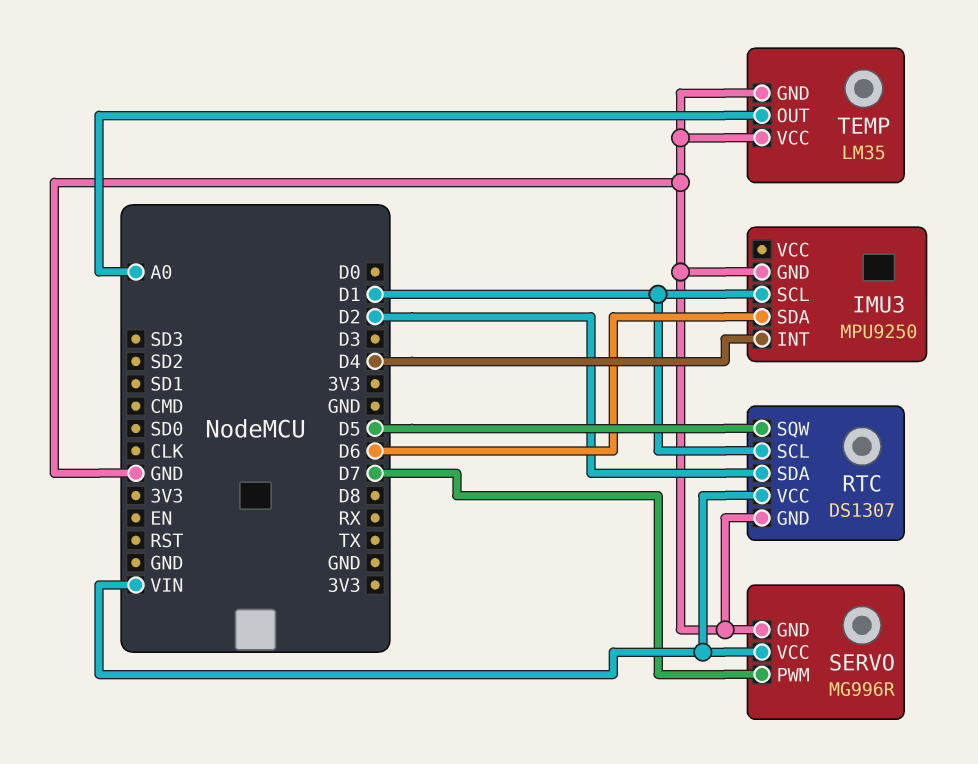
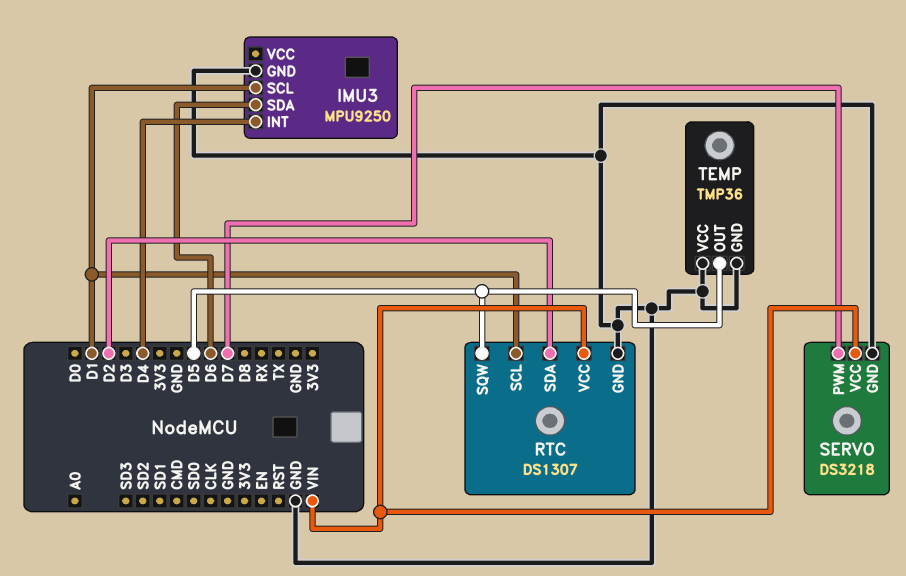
SERVO: MG996R -> DS3218
TEMP: LM35 -> TMP36
TEMP pin OUT: A0 -> D5

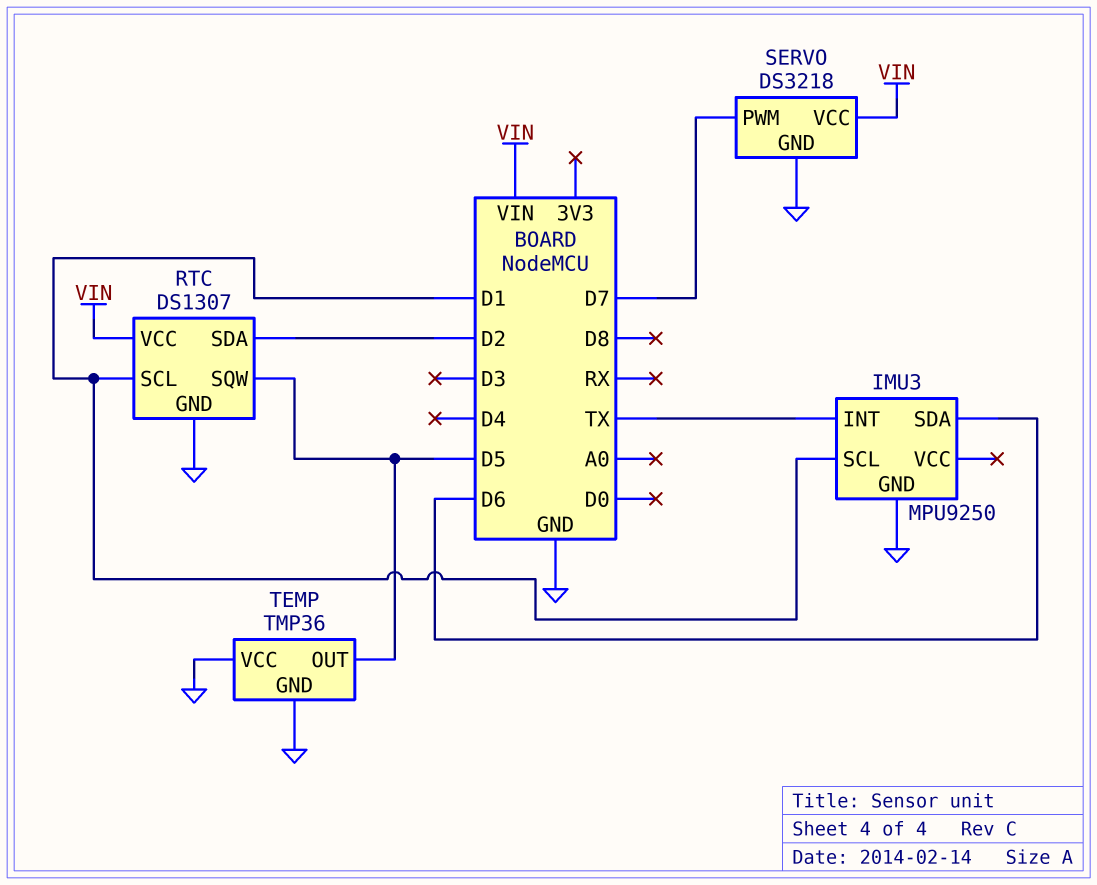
IMU3 pin INT: D4 -> TX

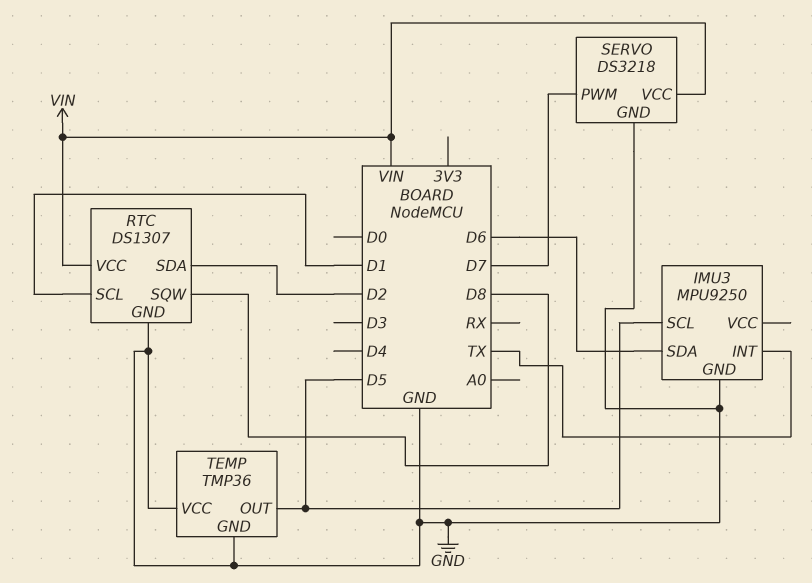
IMU3 pin SCL: D1 -> D5
RTC pin SQW: D5 -> D8

